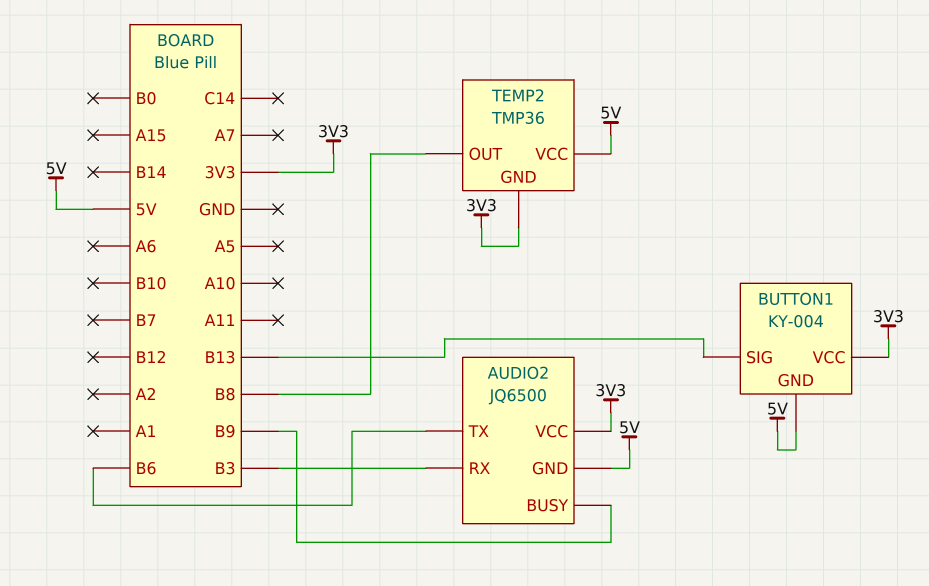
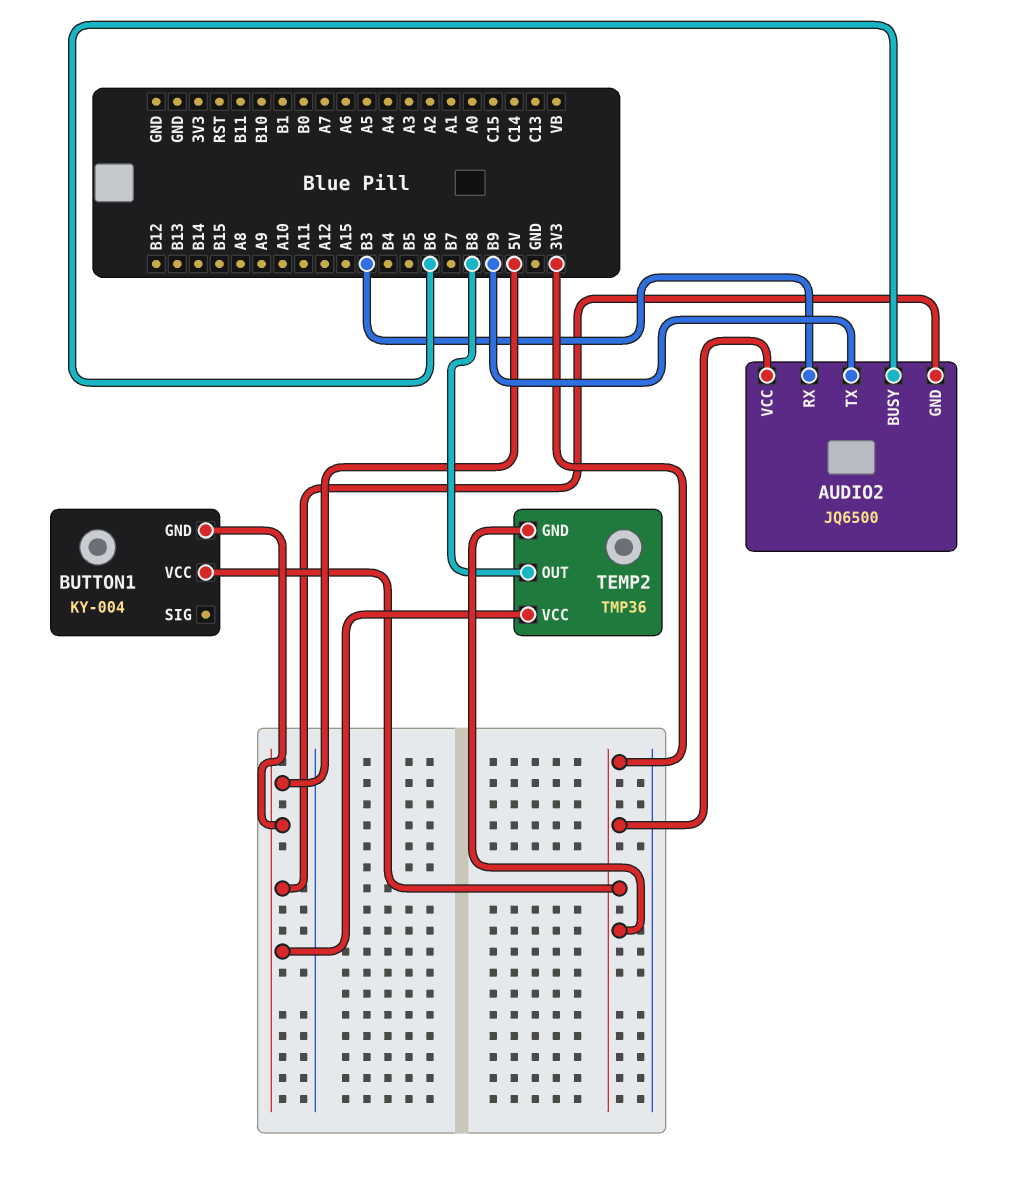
AUDIO2 pin BUSY: B9 -> B6
AUDIO2 pin TX: B6 -> B9
BUTTON1 pin SIG: B13 -> none

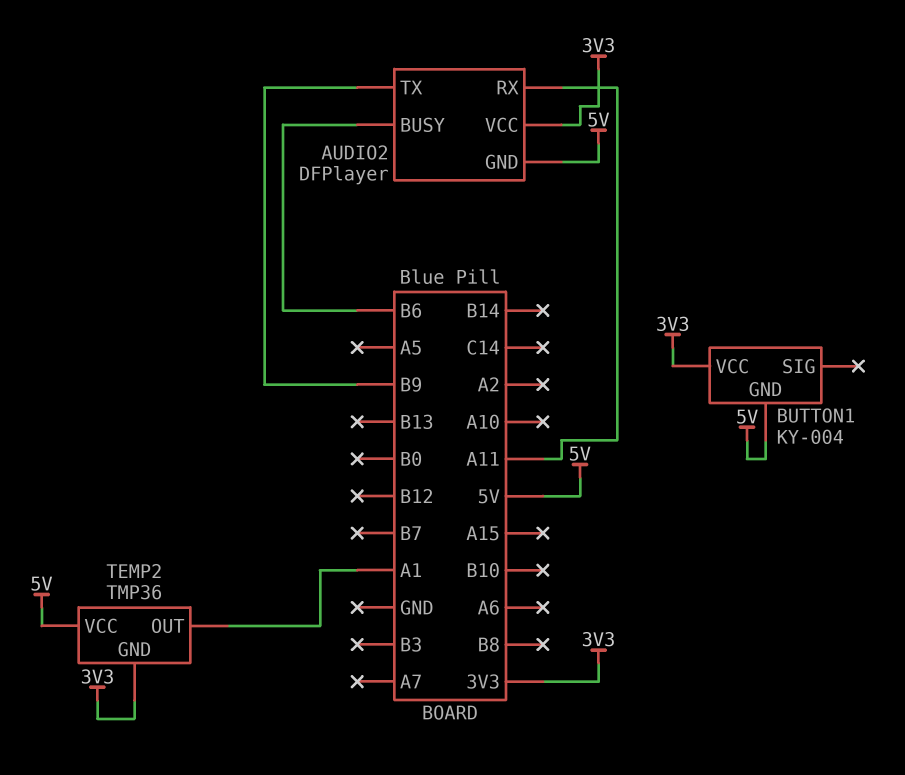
AUDIO2: JQ6500 -> DFPlayer
AUDIO2 pin RX: B3 -> A11
TEMP2 pin OUT: B8 -> A1

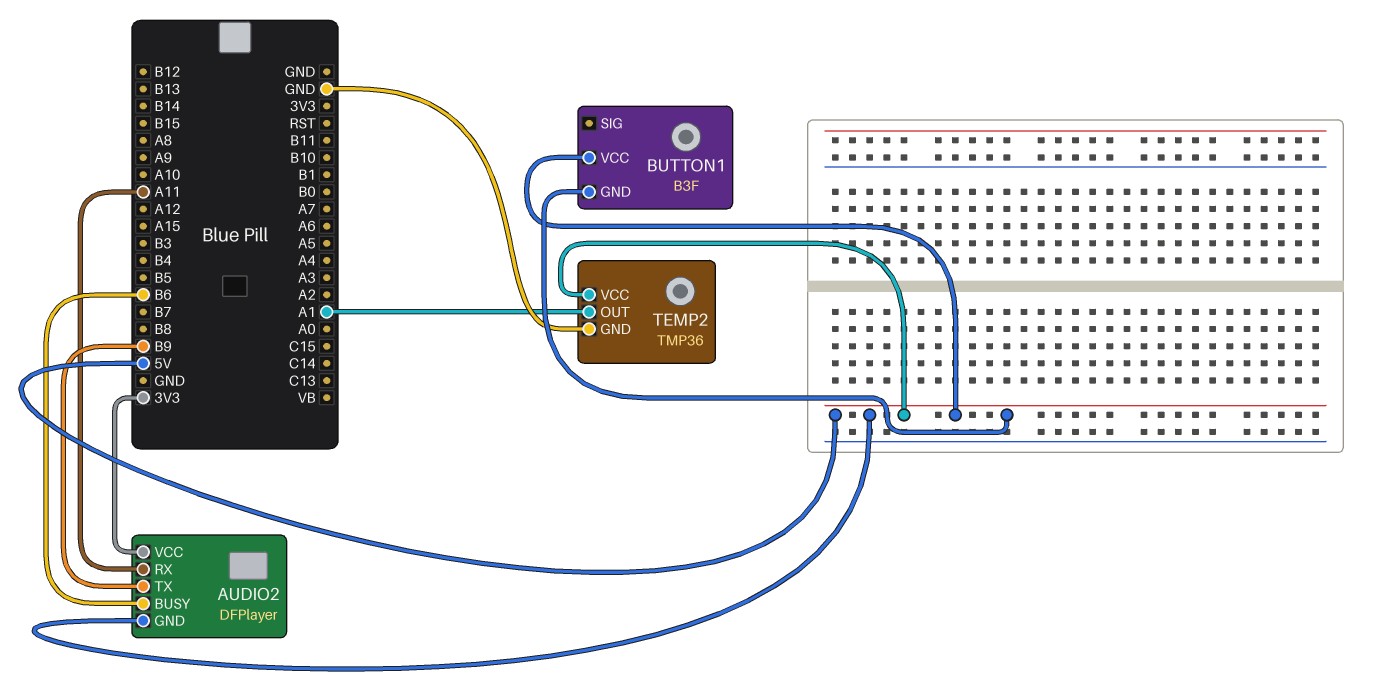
BUTTON1: KY-004 -> B3F
BUTTON1 pin VCC: 3V3 -> 5V
TEMP2 pin GND: 3V3 -> GND

